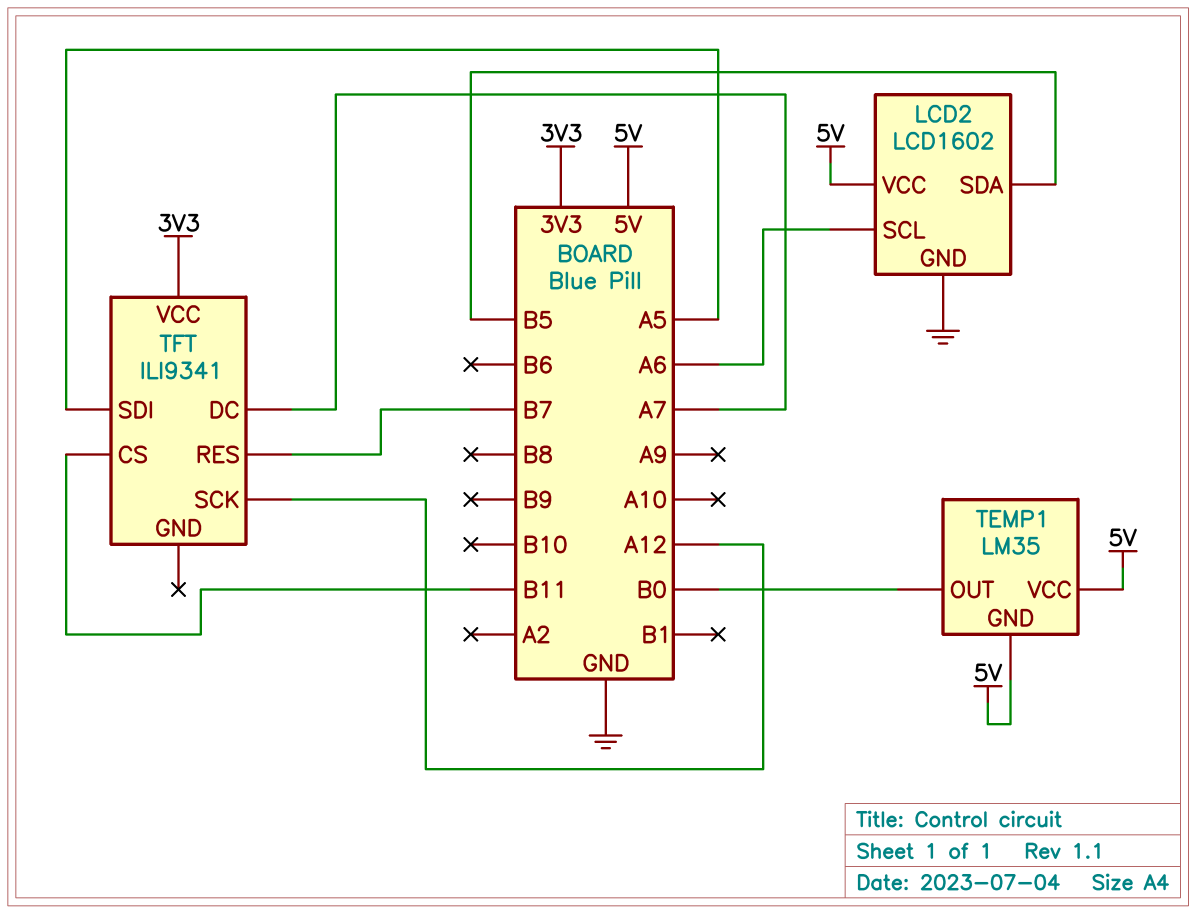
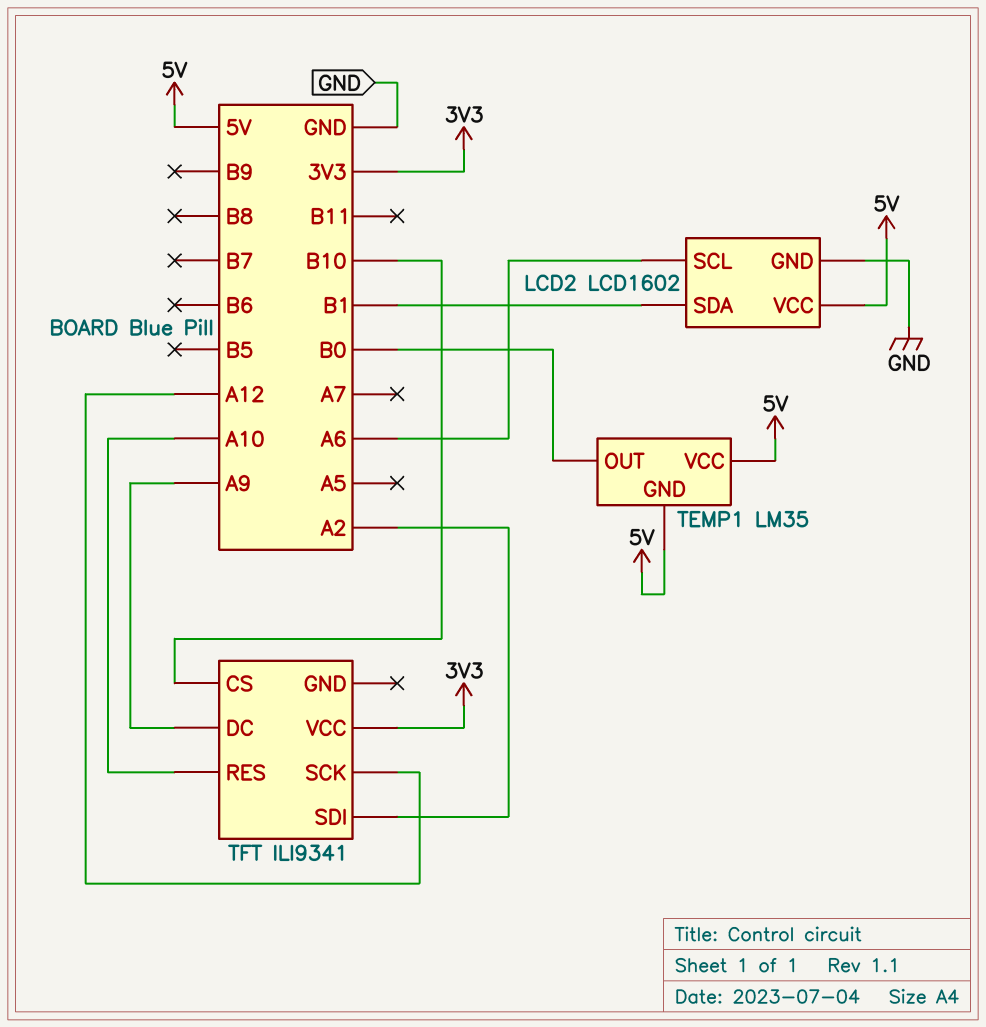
LCD2 pin SDA: B5 -> B1
TFT pin CS: B11 -> B10
TFT pin DC: A7 -> A9
TFT pin RES: B7 -> A10
TFT pin SDI: A5 -> A2

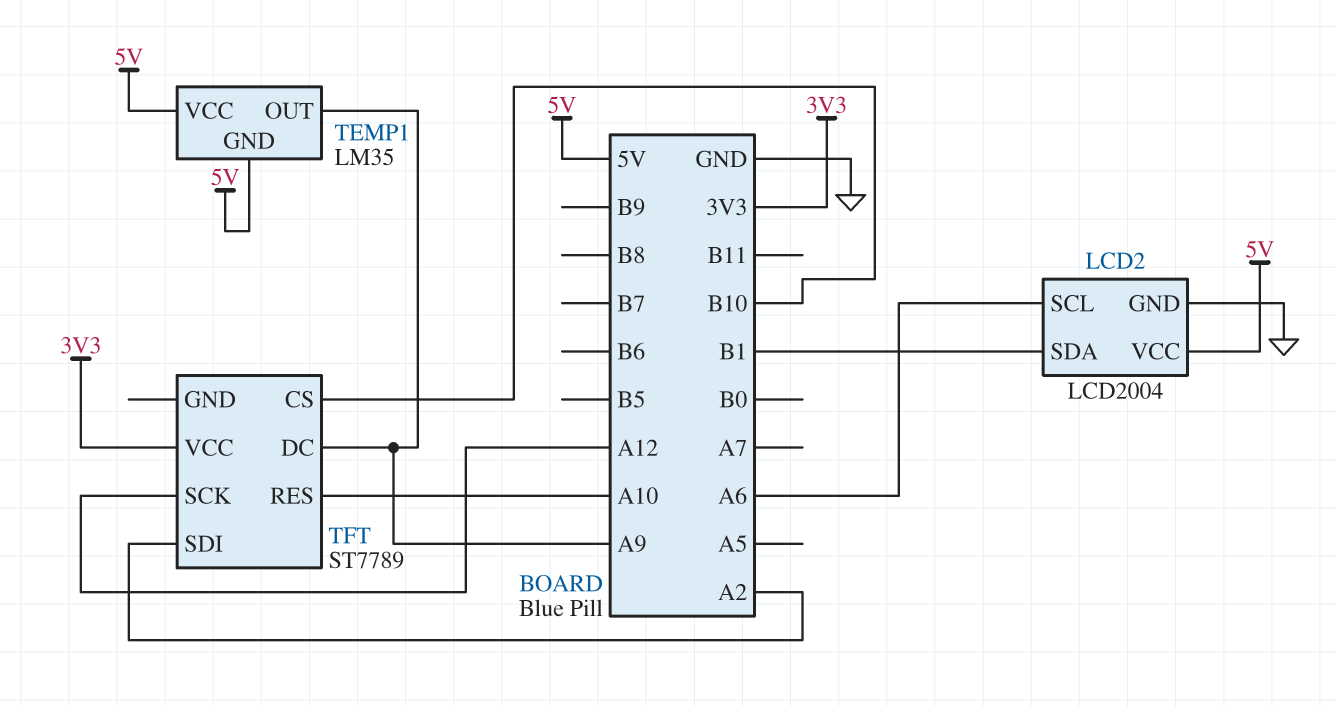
LCD2: LCD1602 -> LCD2004
TEMP1 pin OUT: B0 -> A9
TFT: ILI9341 -> ST7789

